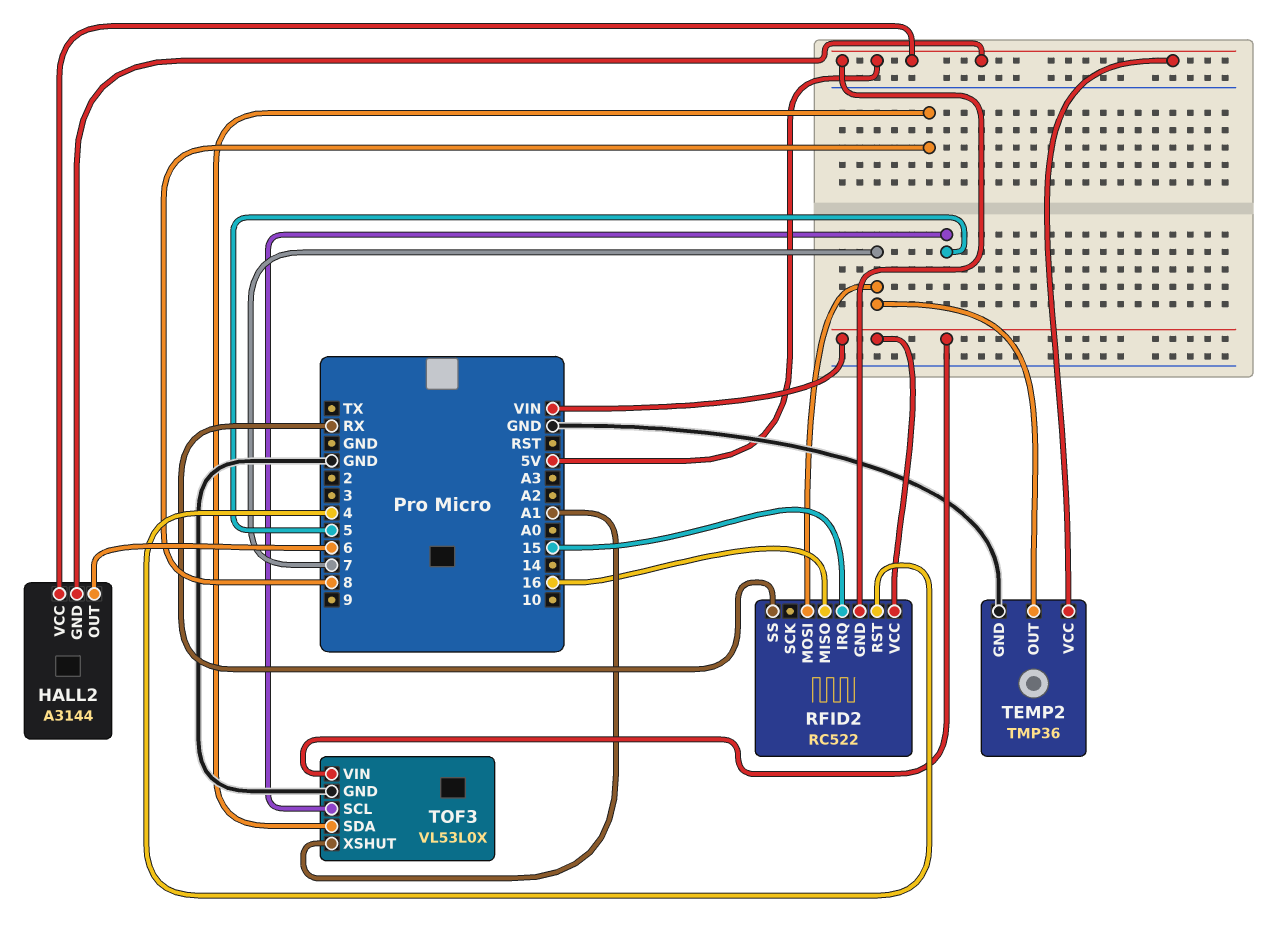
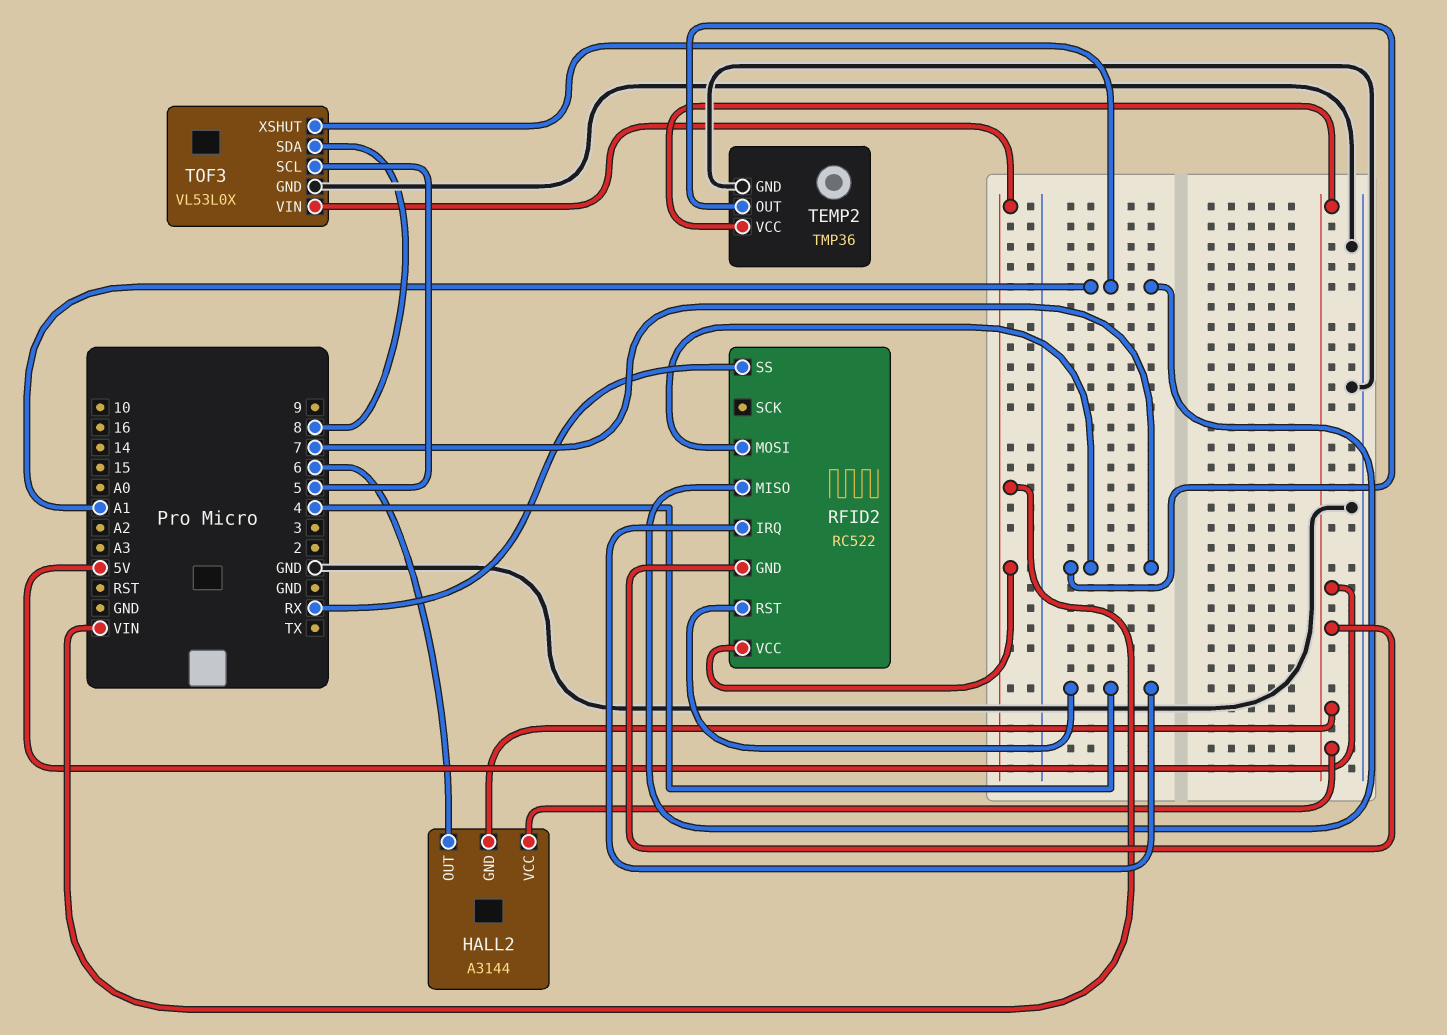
RFID2 pin IRQ: 15 -> 4
RFID2 pin MISO: 16 -> A1

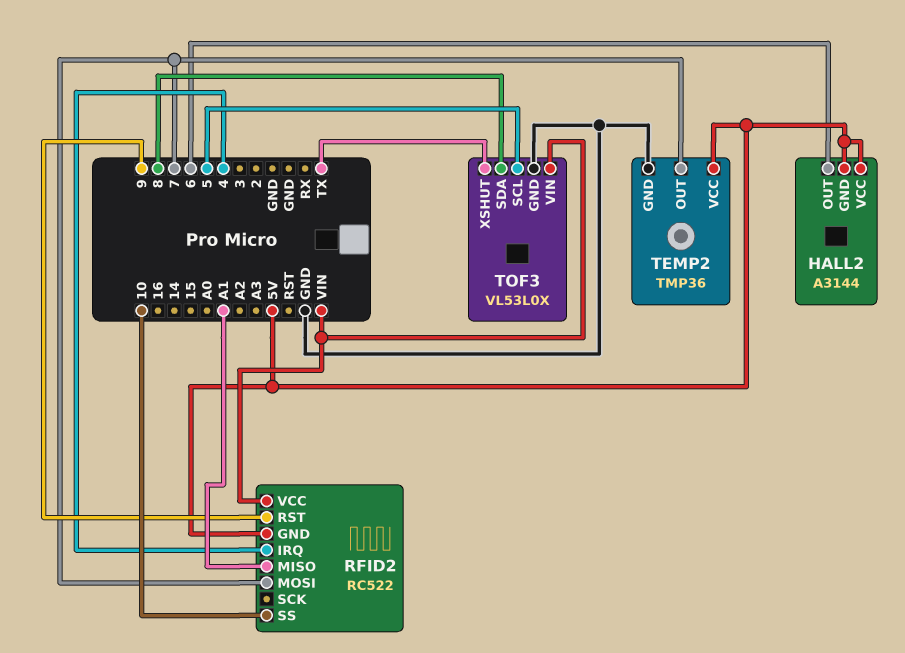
RFID2 pin RST: 4 -> 9
RFID2 pin SS: RX -> 10
TOF3 pin XSHUT: A1 -> TX

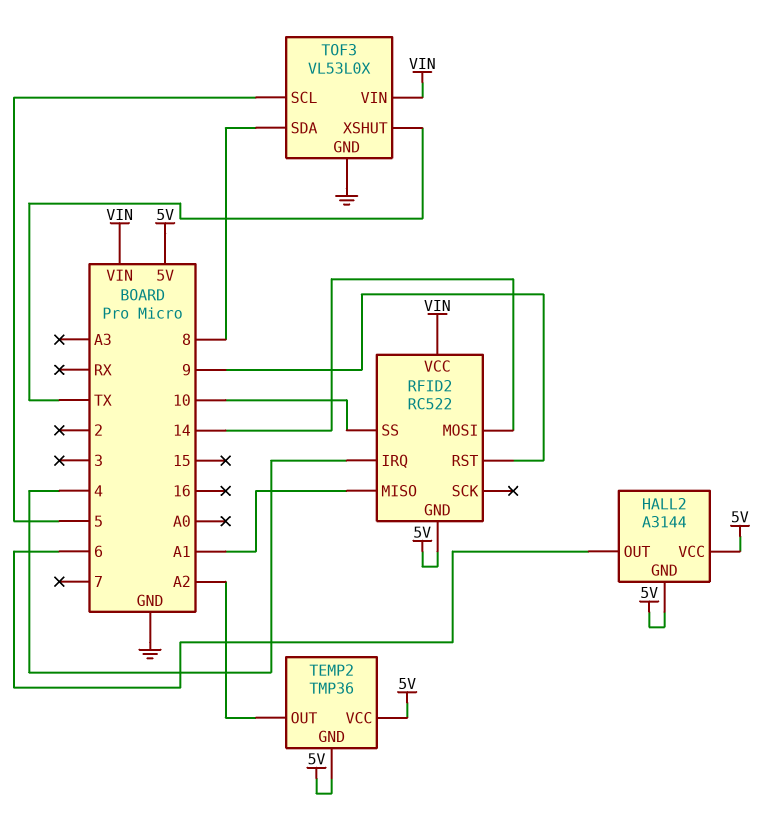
RFID2 pin MOSI: 7 -> 14
TEMP2 pin GND: GND -> 5V
TEMP2 pin OUT: 7 -> A2

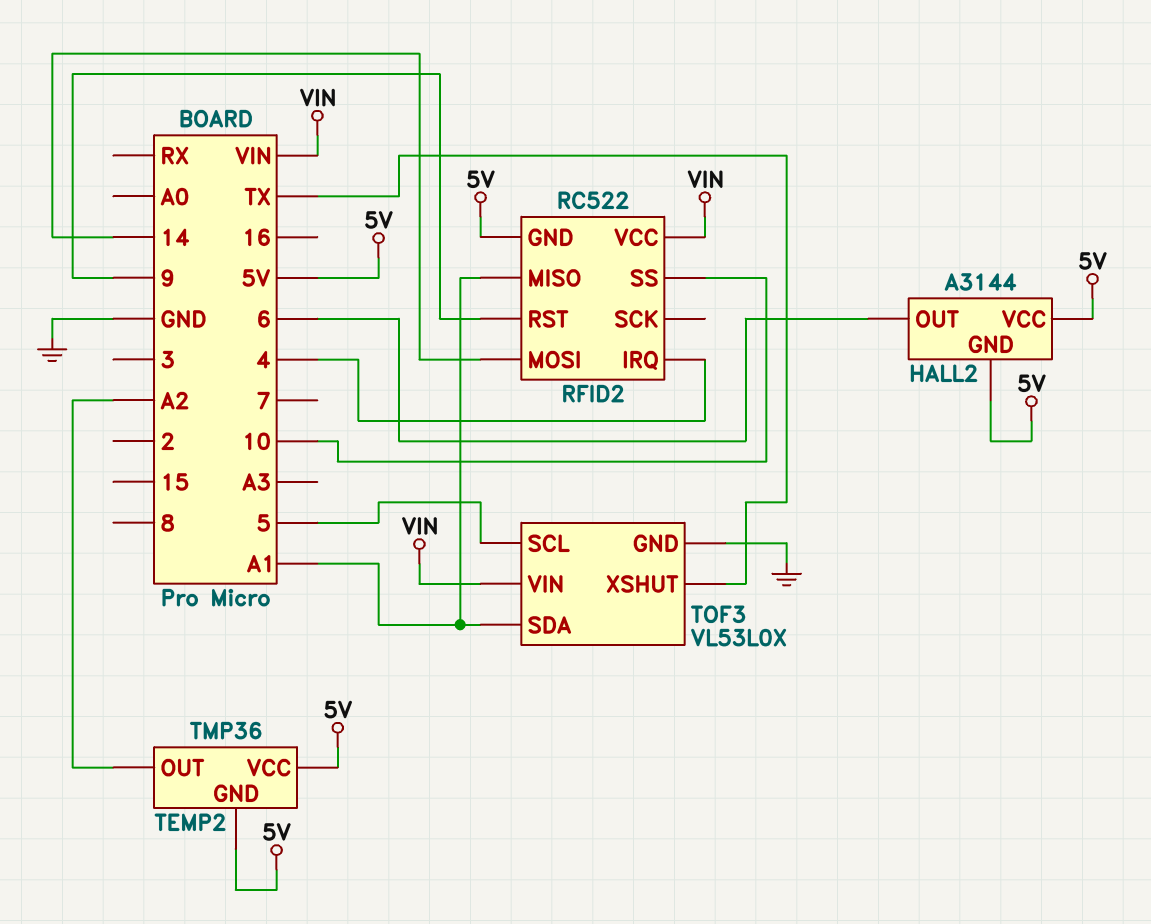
TOF3 pin SDA: 8 -> A1

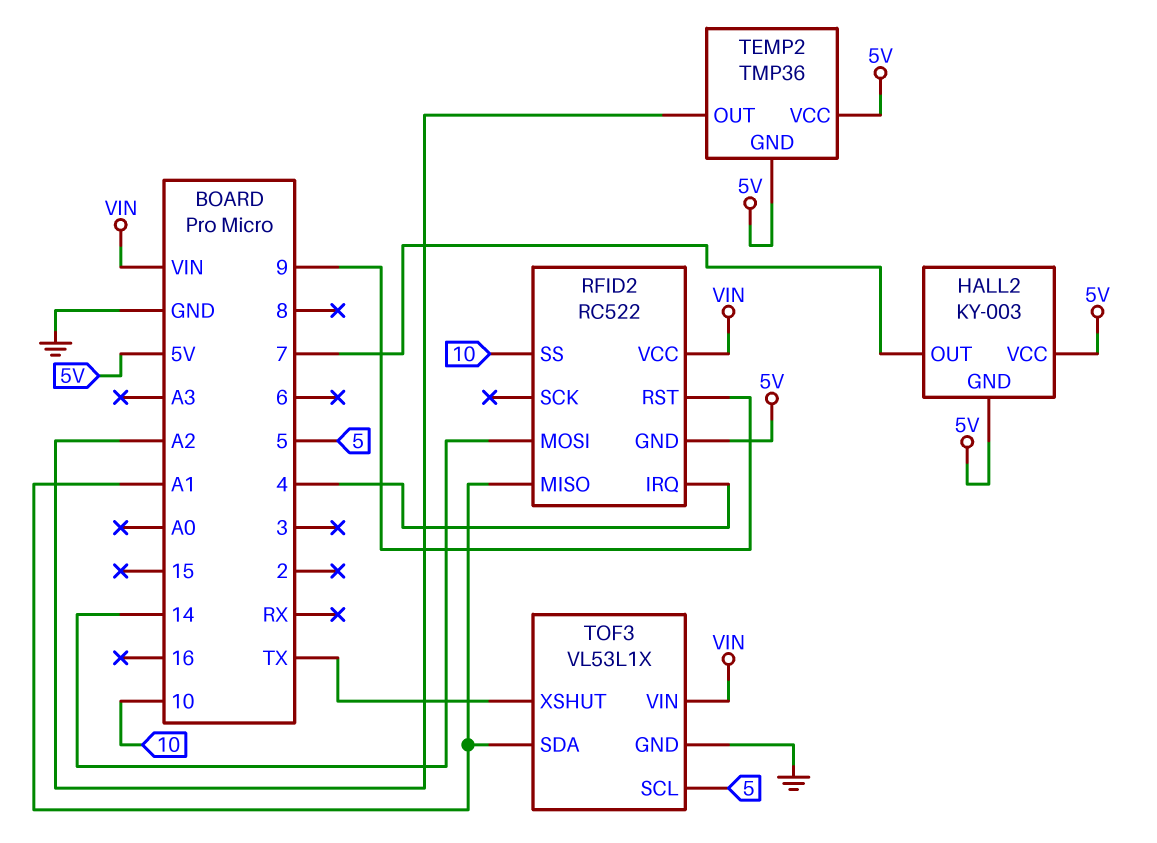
HALL2: A3144 -> KY-003
HALL2 pin OUT: 6 -> 7
TOF3: VL53L0X -> VL53L1X

